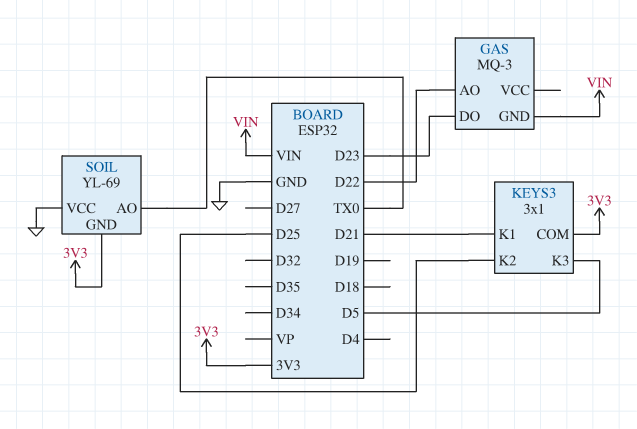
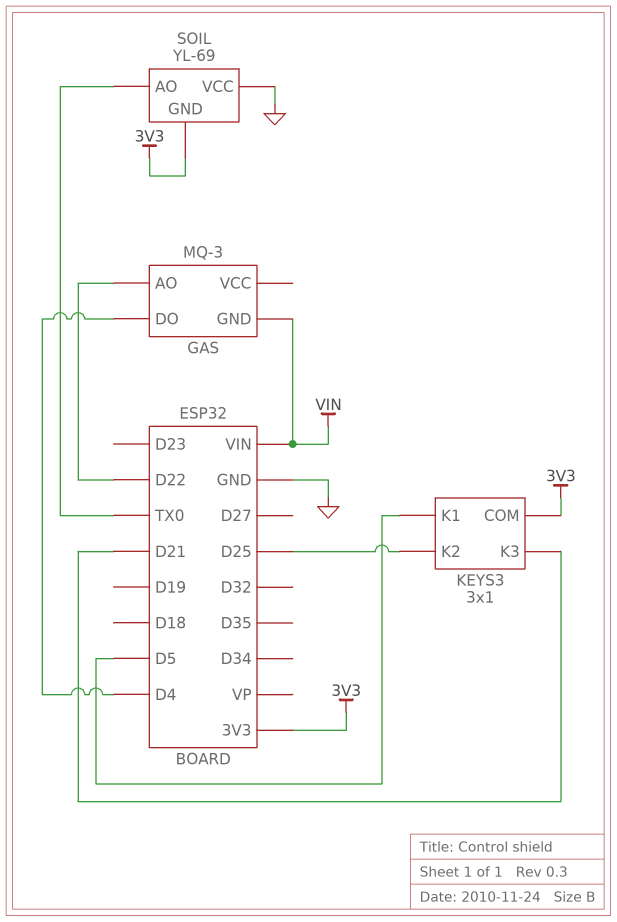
GAS pin DO: D23 -> D4
KEYS3 pin K1: D21 -> D5
KEYS3 pin K3: D5 -> D21

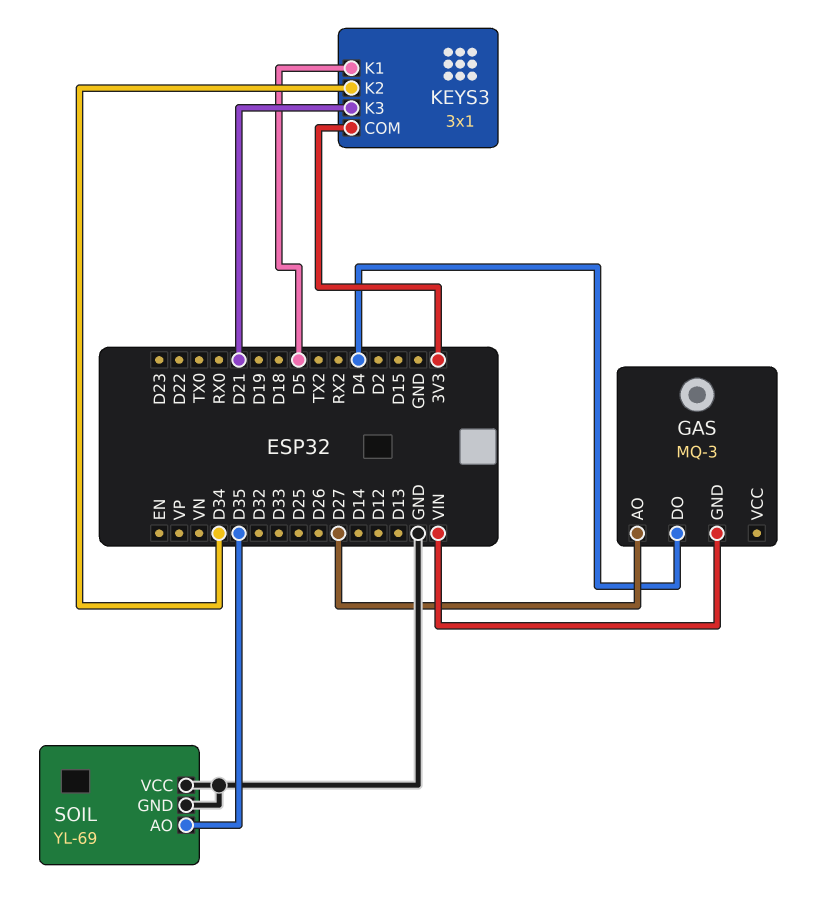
GAS pin AO: D22 -> D27
KEYS3 pin K2: D25 -> D34
SOIL pin AO: TX0 -> D35
SOIL pin GND: 3V3 -> GND

